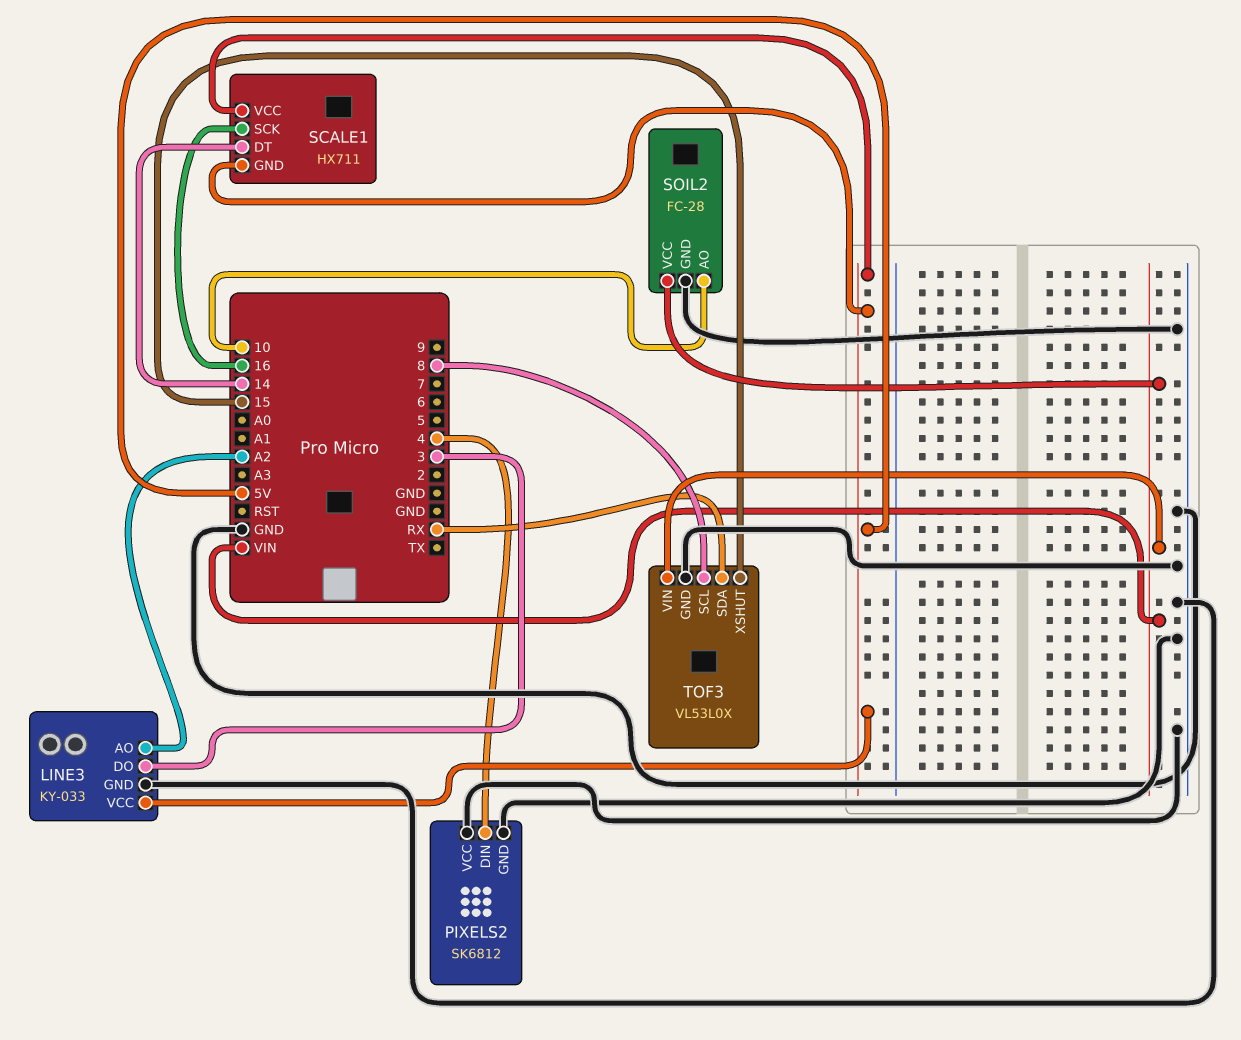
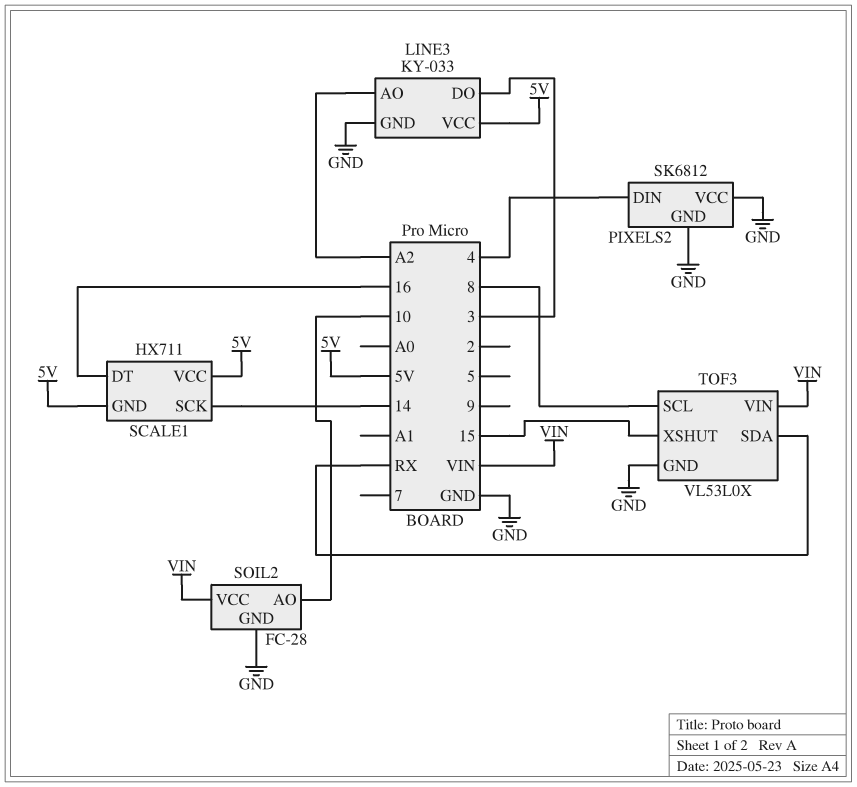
SCALE1 pin DT: 14 -> 16
SCALE1 pin SCK: 16 -> 14

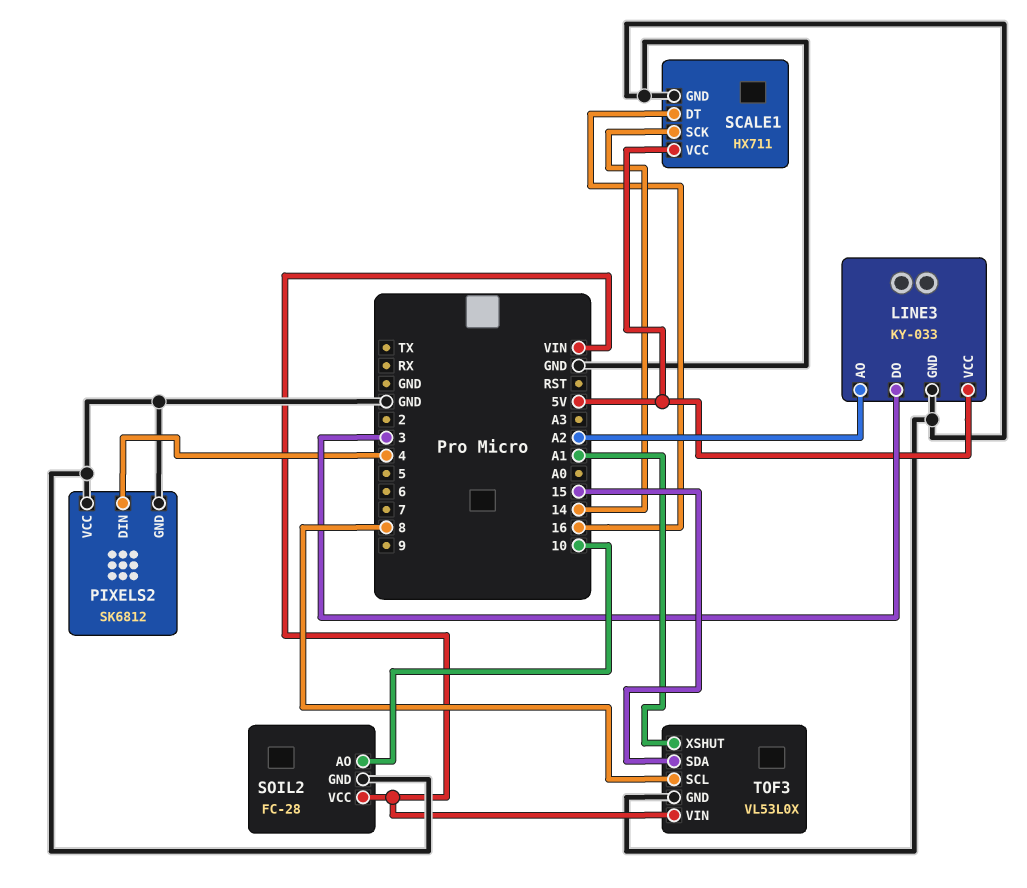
SCALE1 pin GND: 5V -> GND
TOF3 pin SDA: RX -> 15
TOF3 pin XSHUT: 15 -> A1

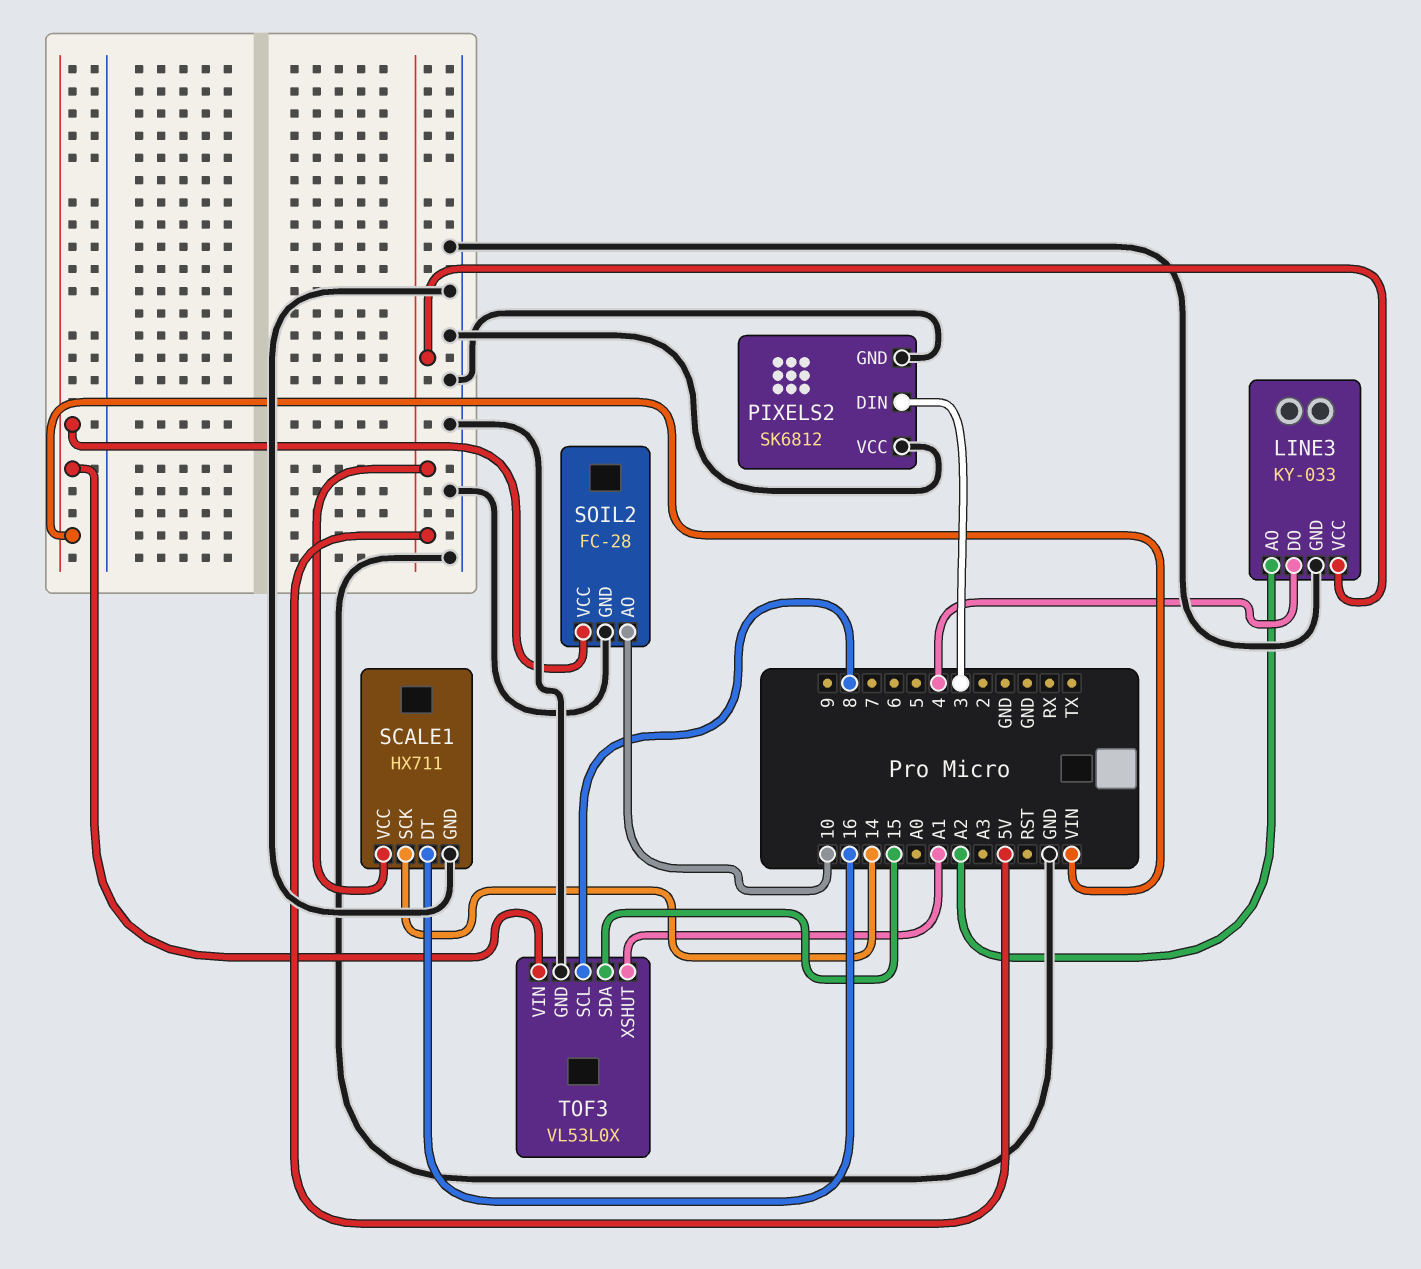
LINE3 pin DO: 3 -> 4
PIXELS2 pin DIN: 4 -> 3

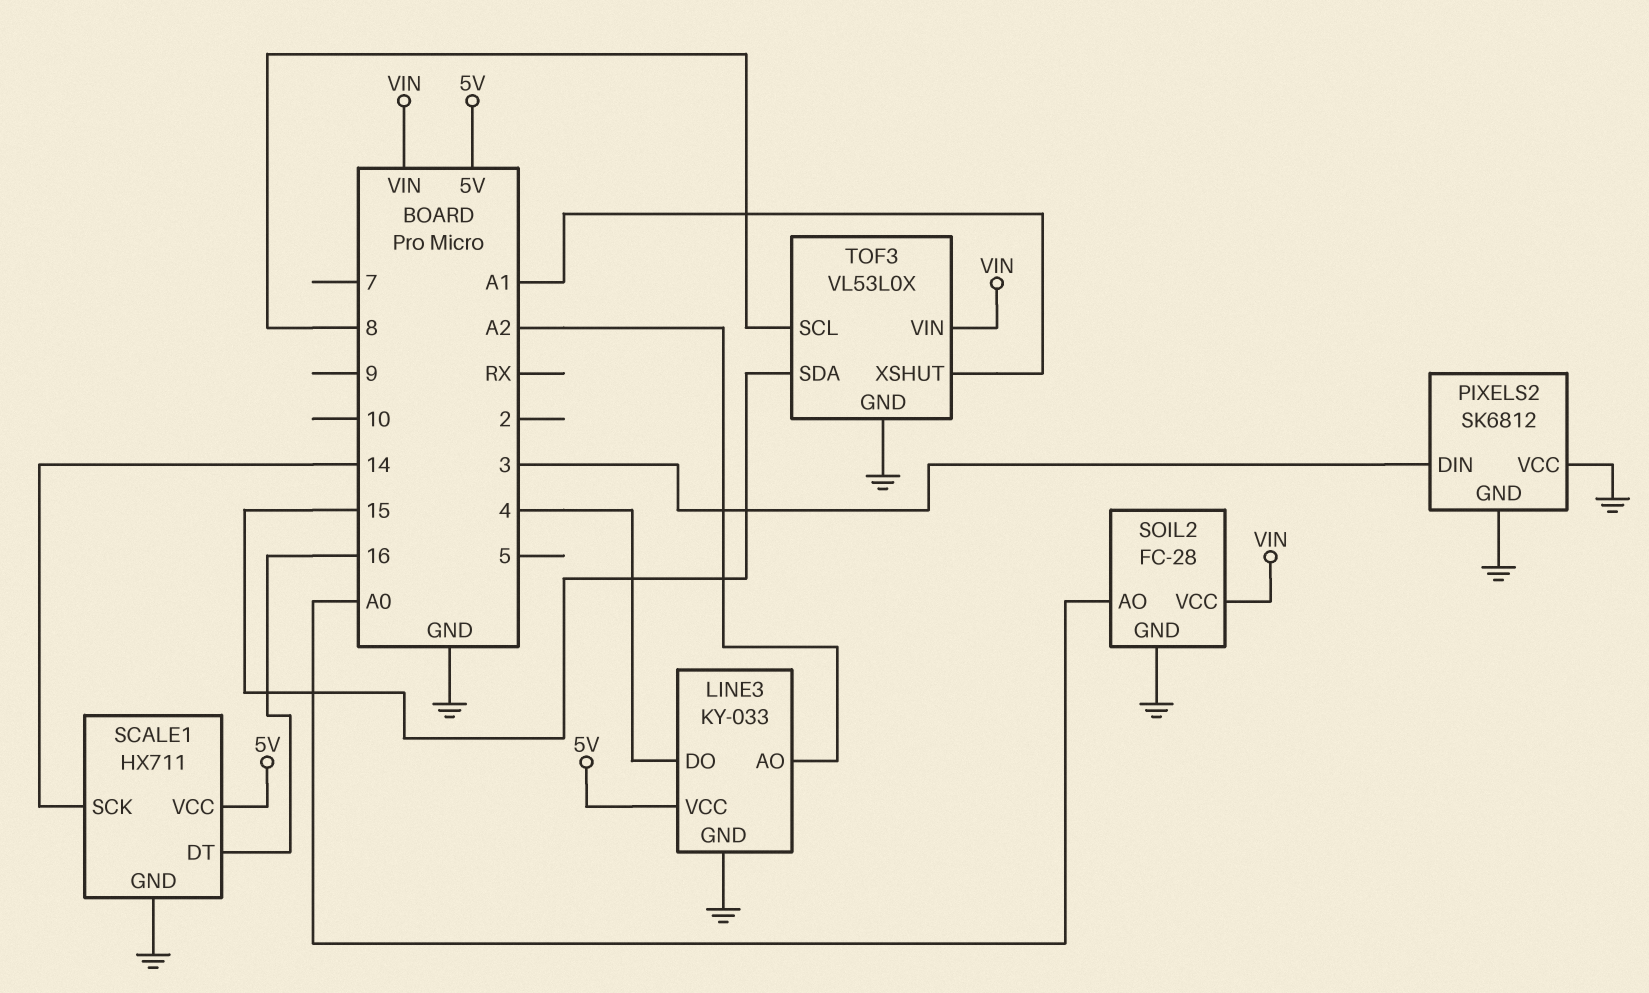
SOIL2 pin AO: 10 -> A0

